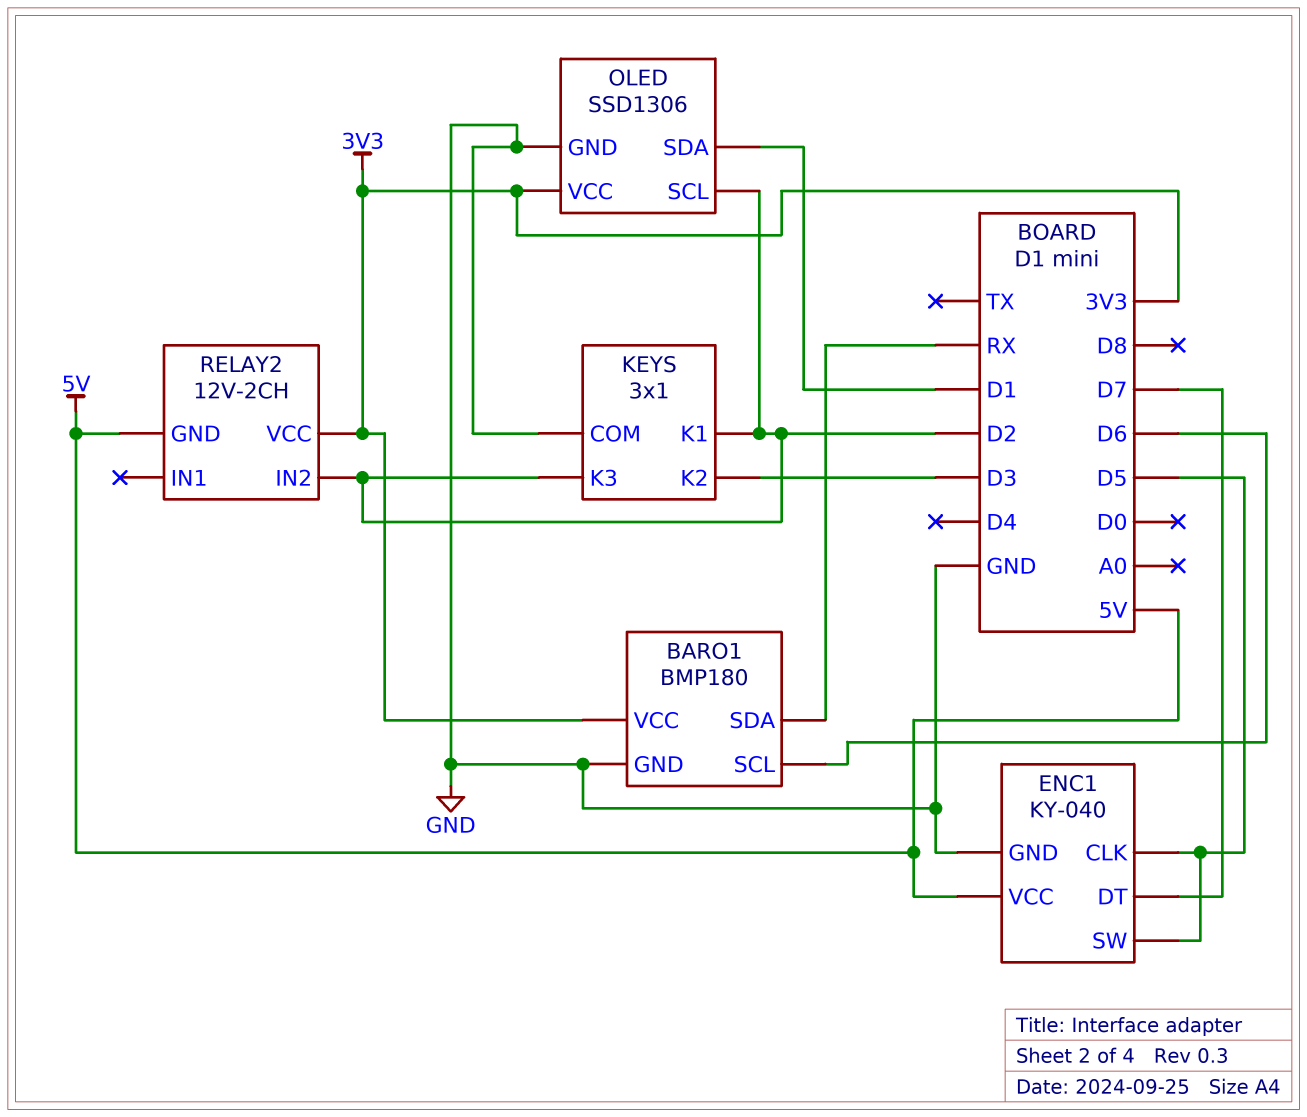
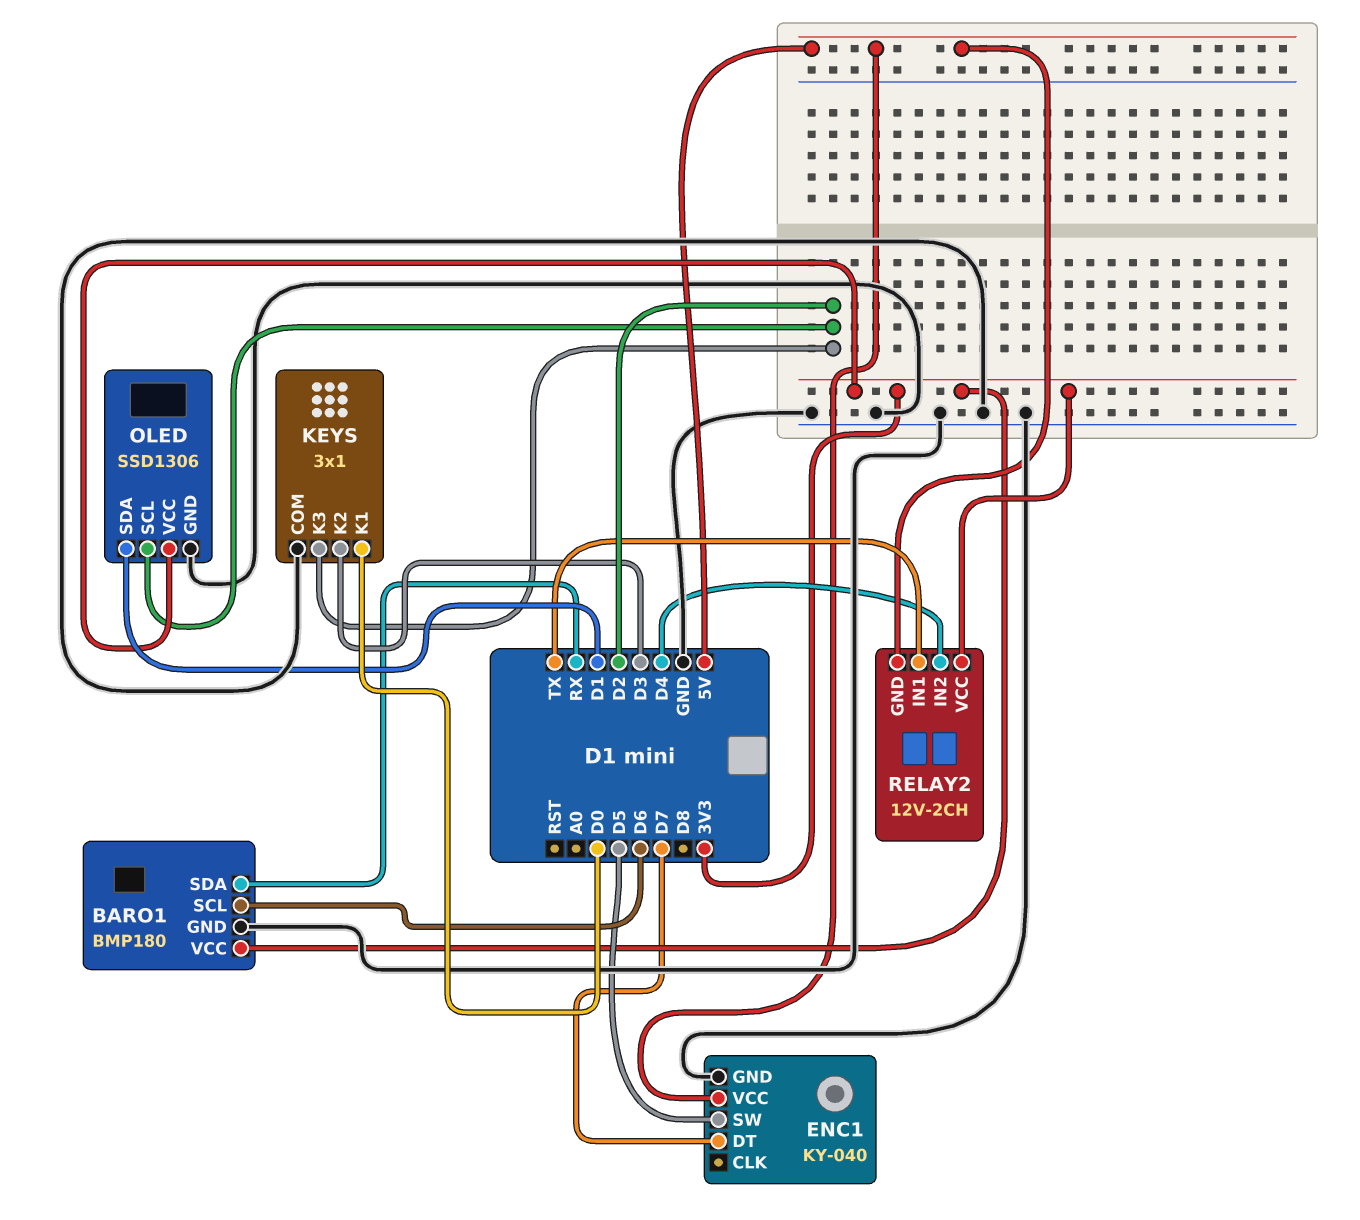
ENC1 pin CLK: D5 -> none
KEYS pin K1: D2 -> D0
RELAY2 pin IN1: none -> TX
RELAY2 pin IN2: D2 -> D4

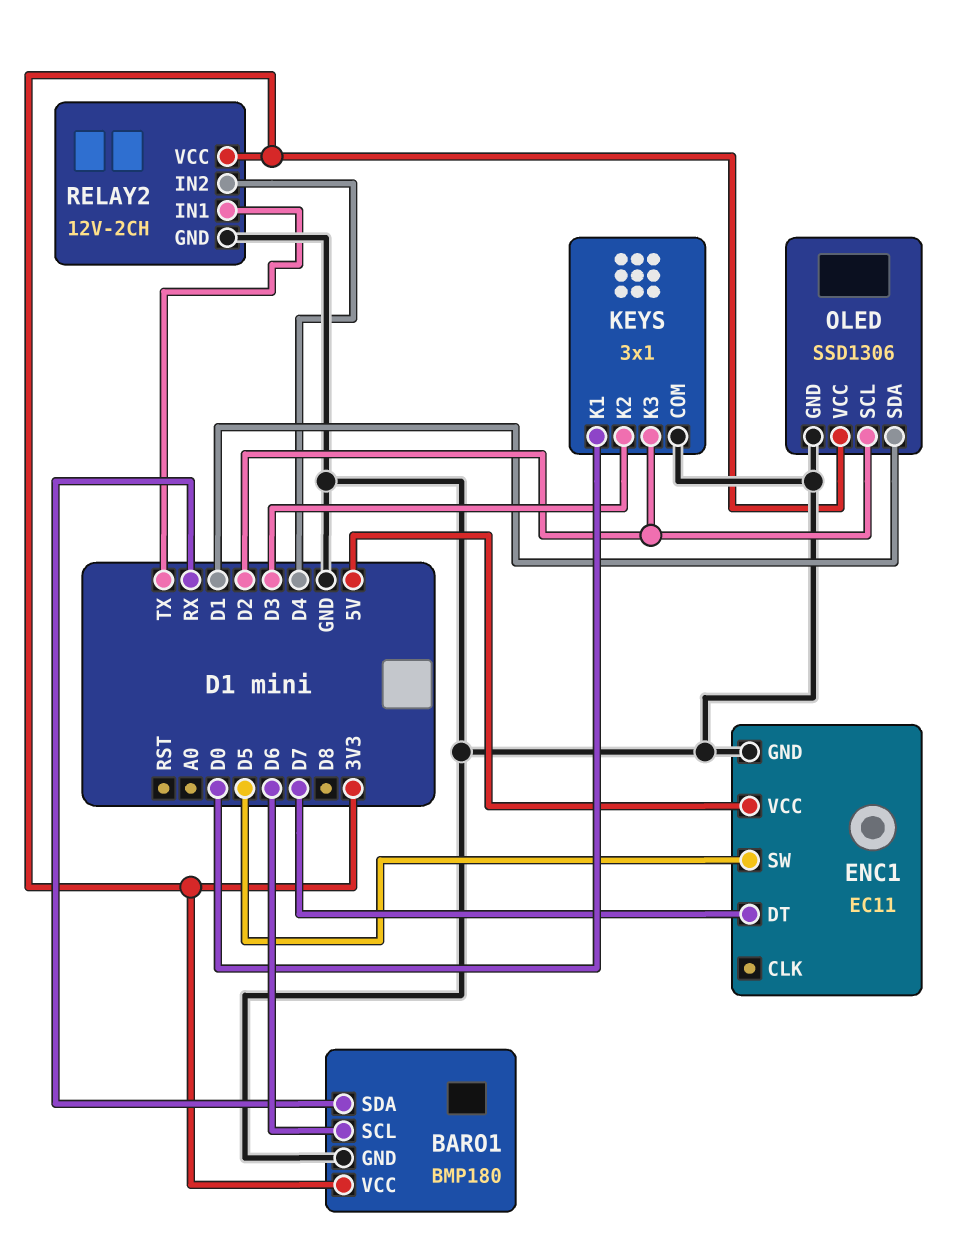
ENC1: KY-040 -> EC11
RELAY2 pin GND: 5V -> GND

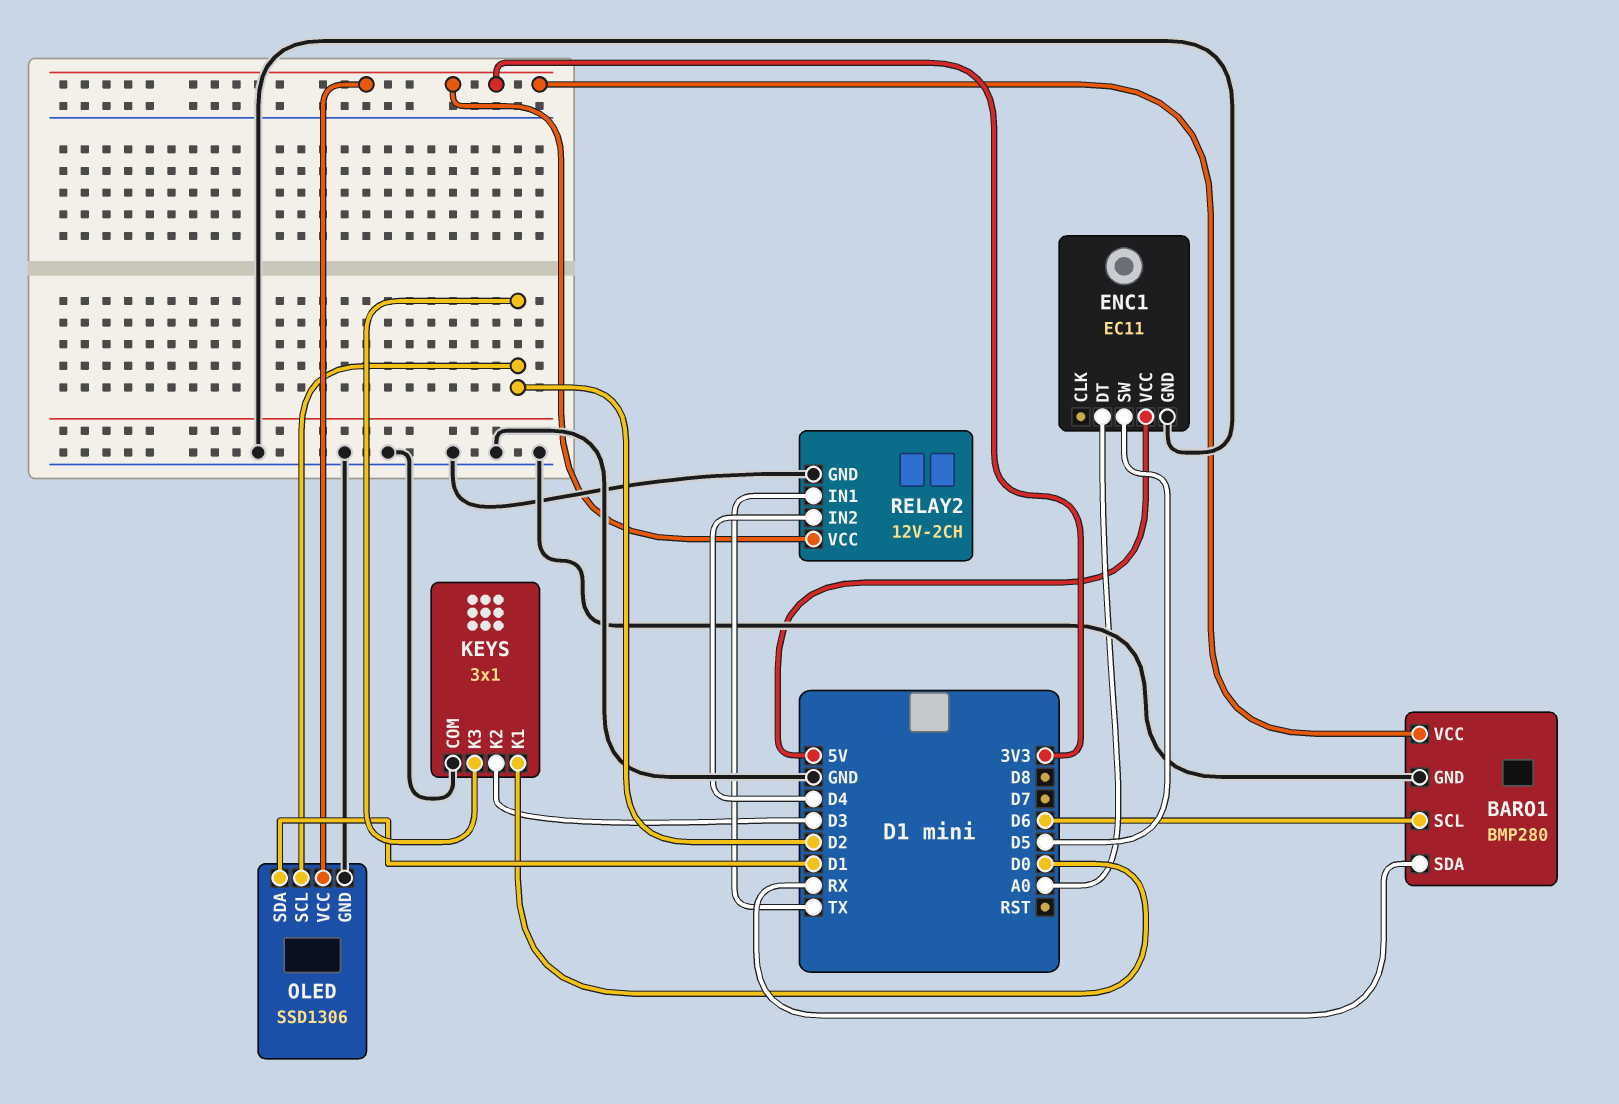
BARO1: BMP180 -> BMP280
ENC1 pin DT: D7 -> A0

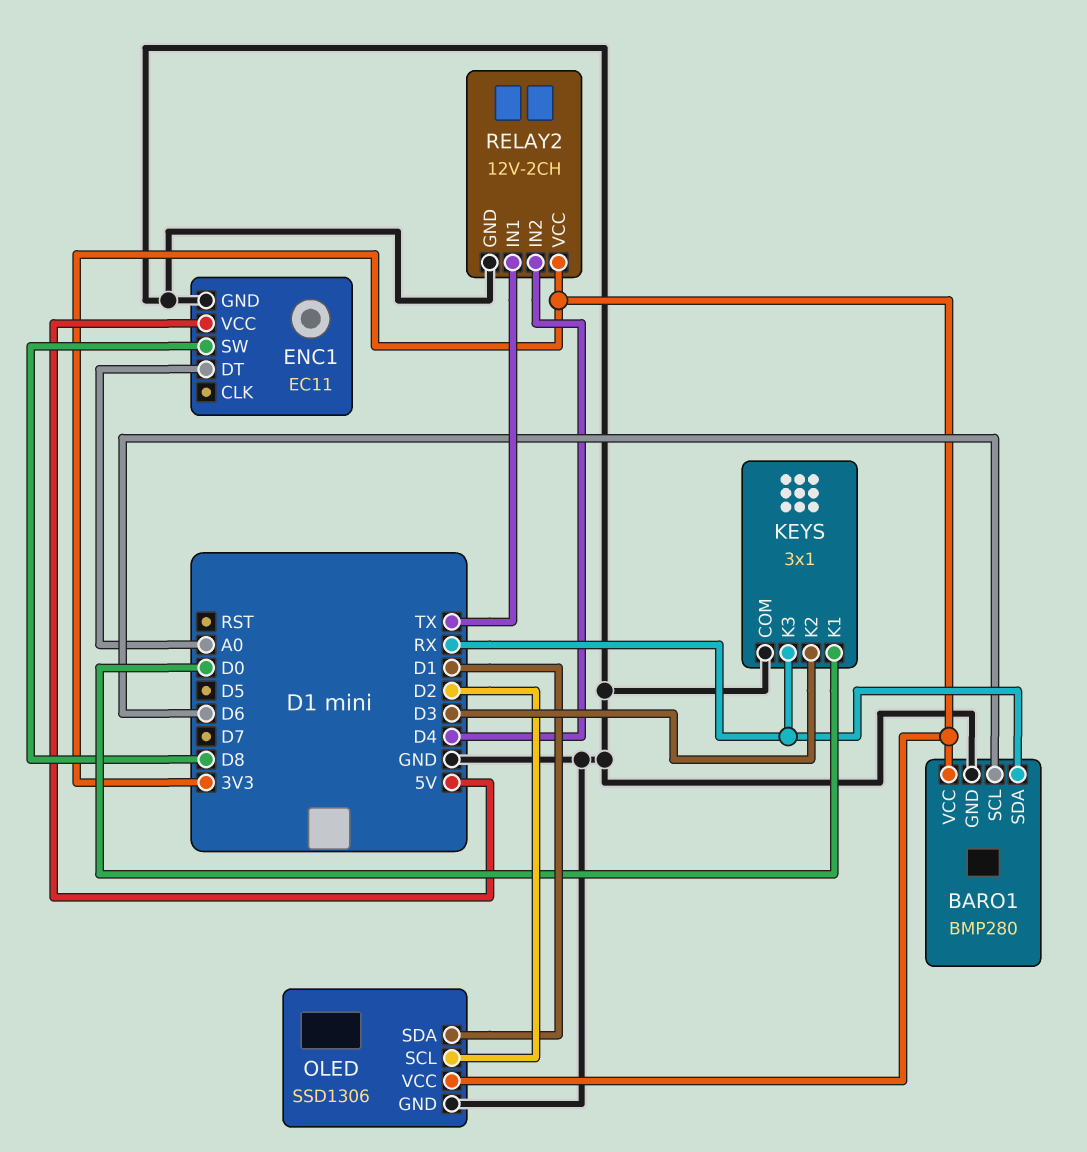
ENC1 pin SW: D5 -> D8
KEYS pin K3: D2 -> RX

